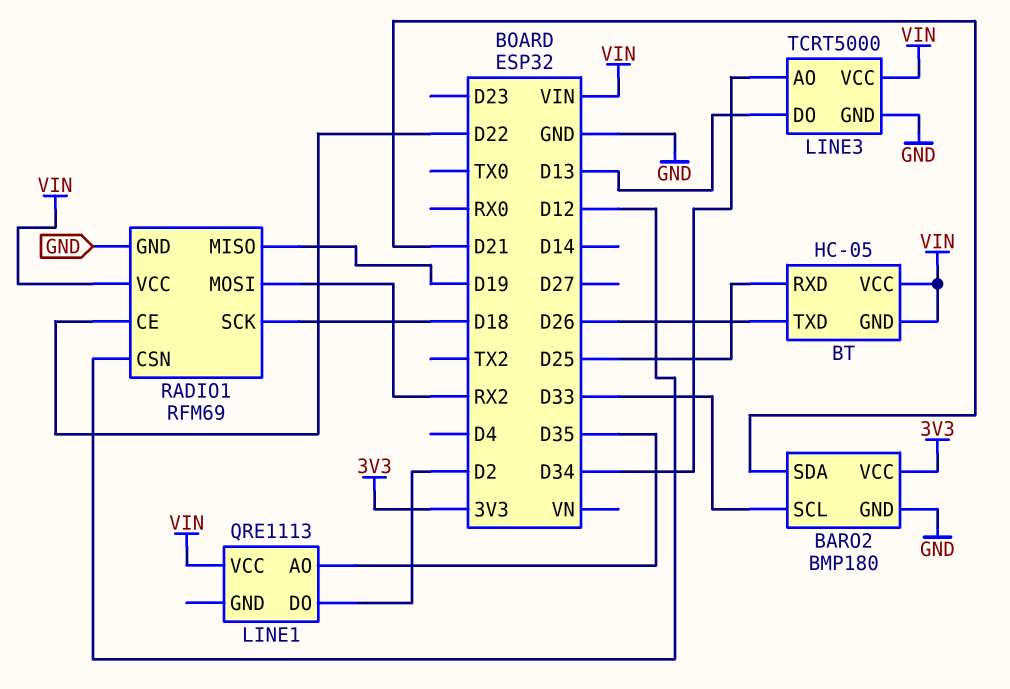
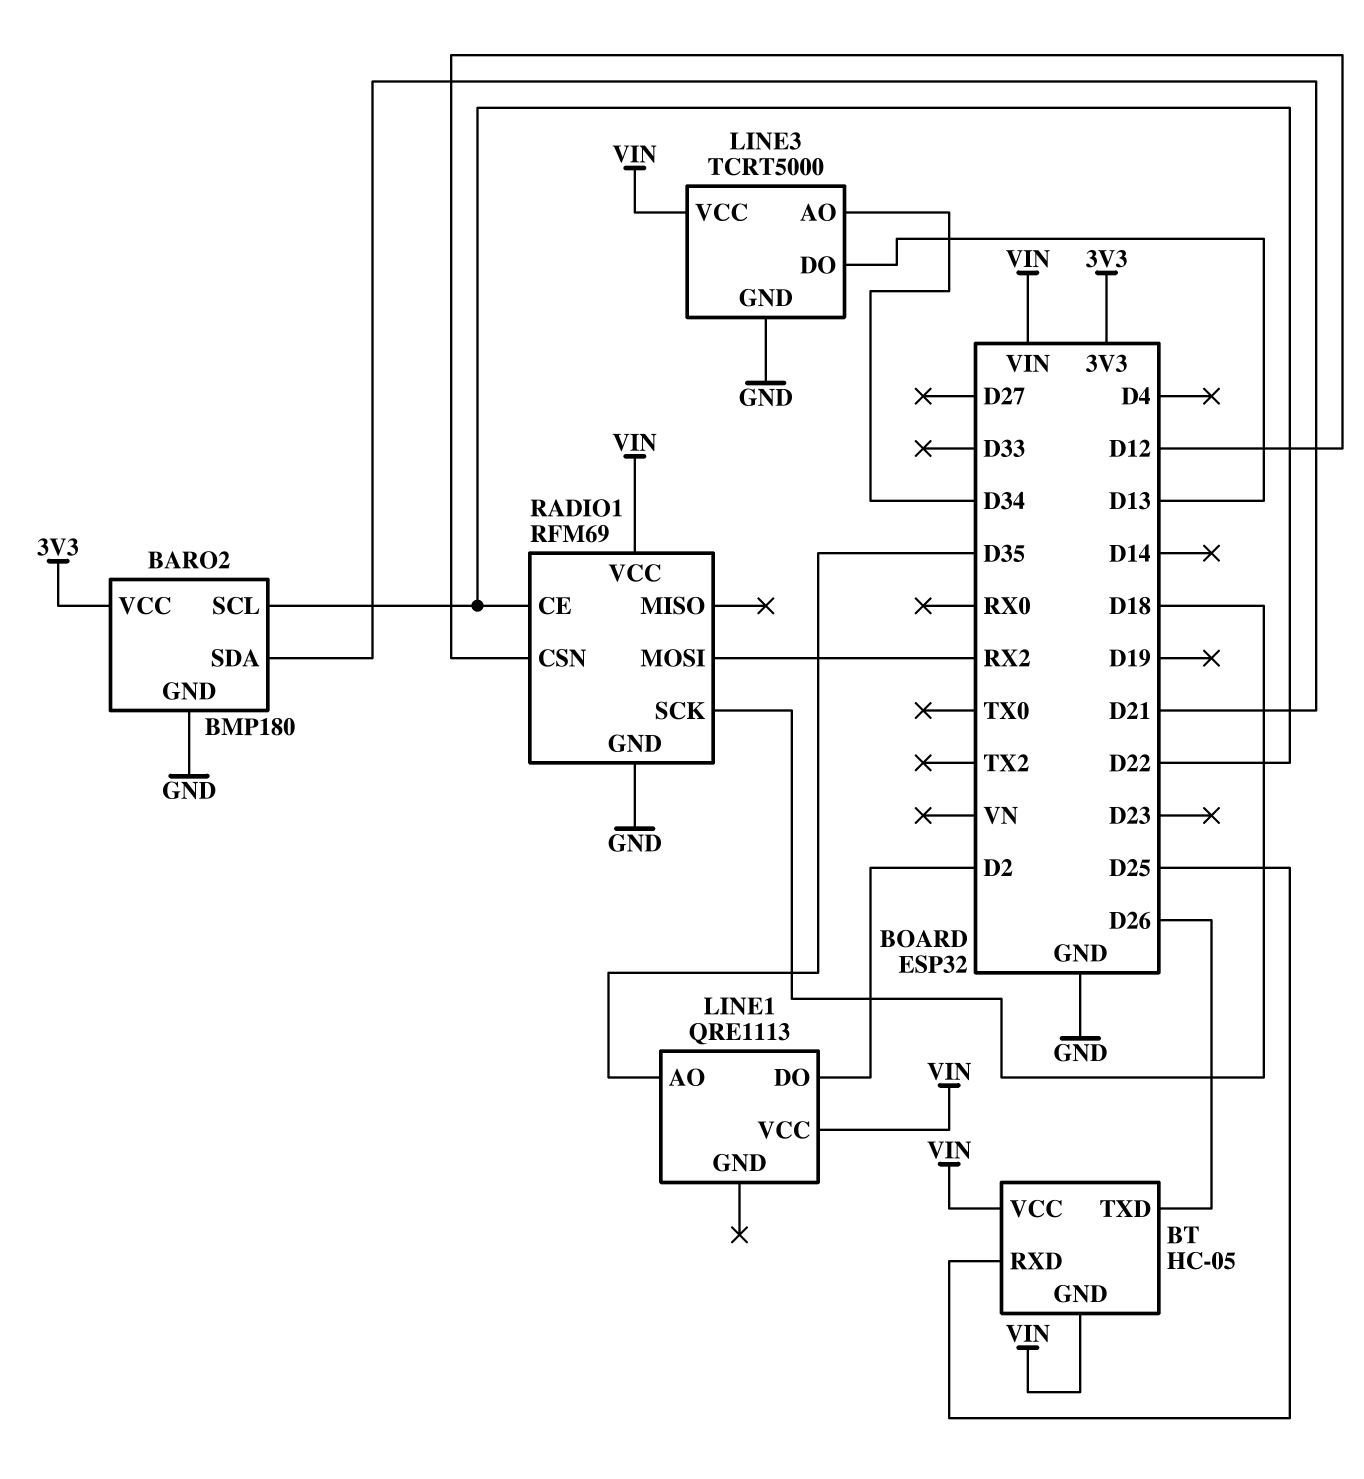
BARO2 pin SCL: D33 -> D22
RADIO1 pin MISO: D19 -> none

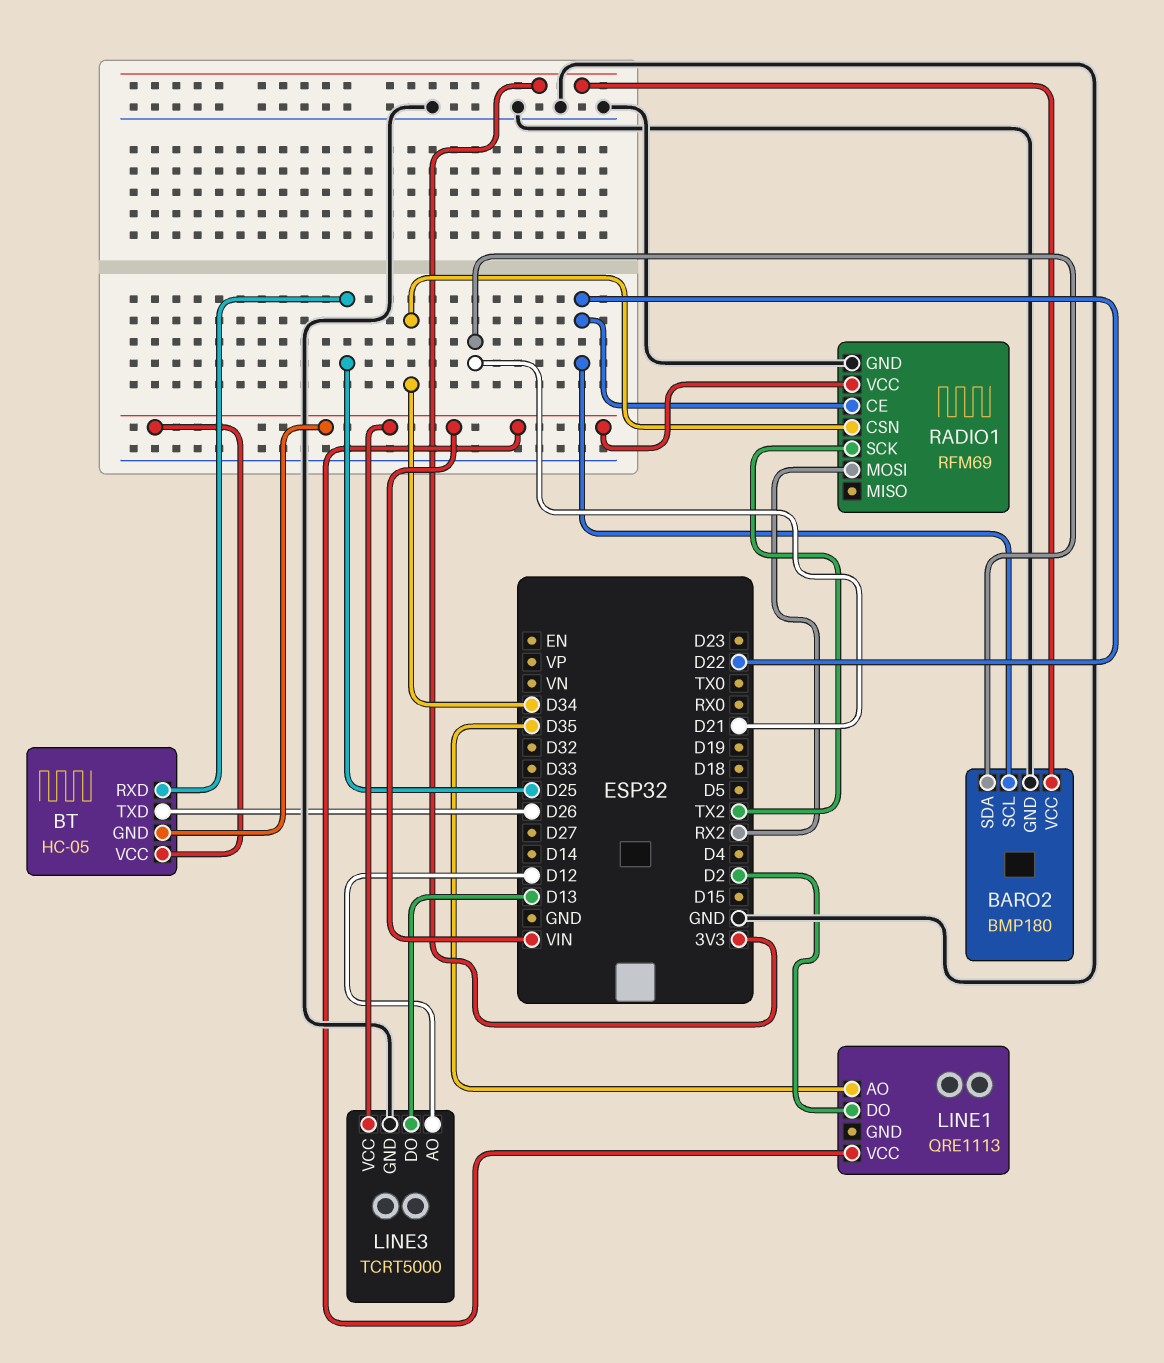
LINE3 pin AO: D34 -> D12
RADIO1 pin CSN: D12 -> D34
RADIO1 pin SCK: D18 -> TX2

